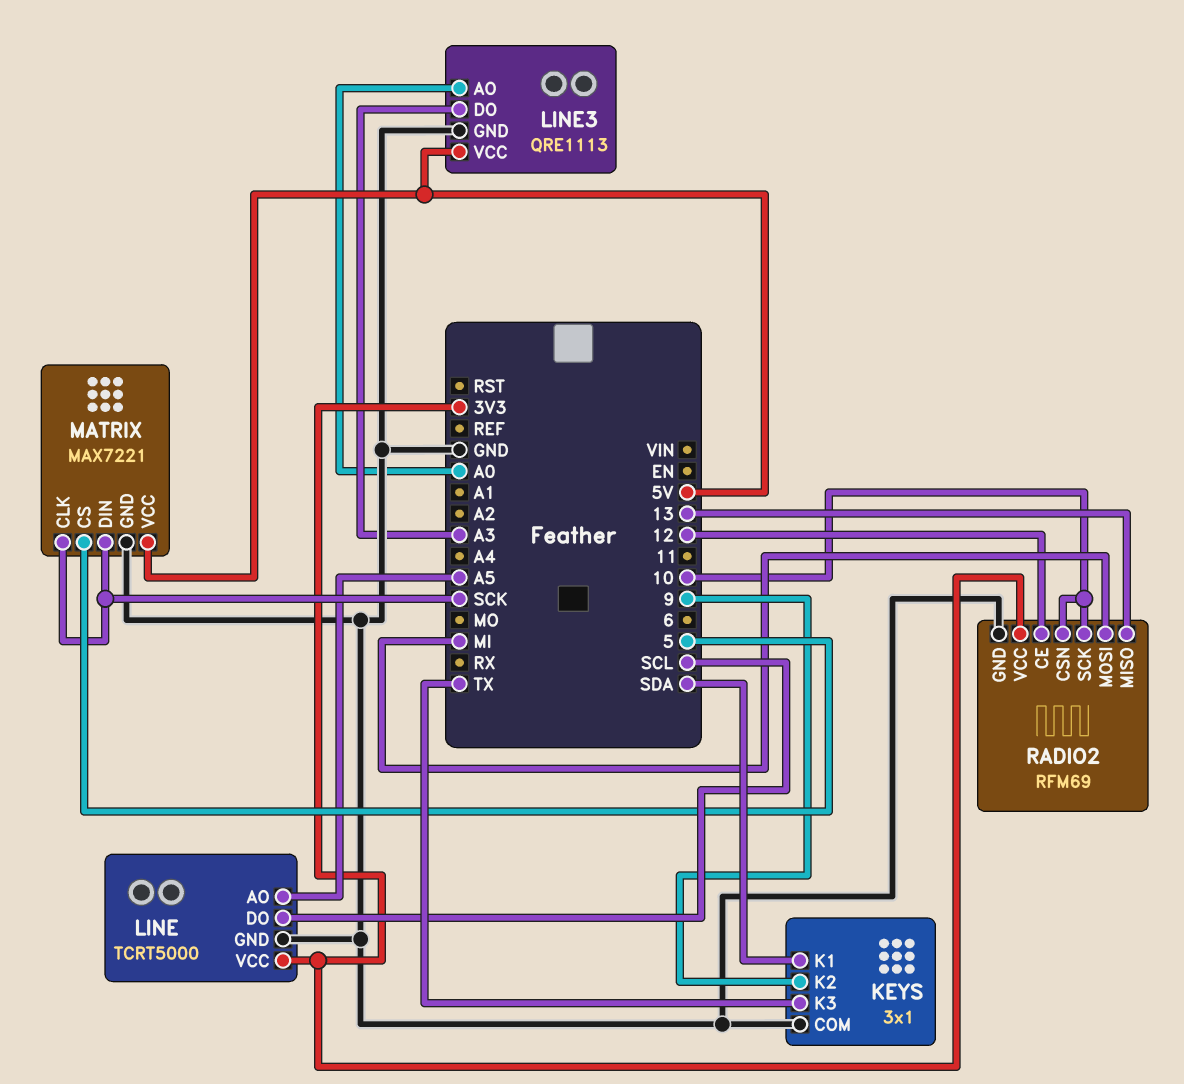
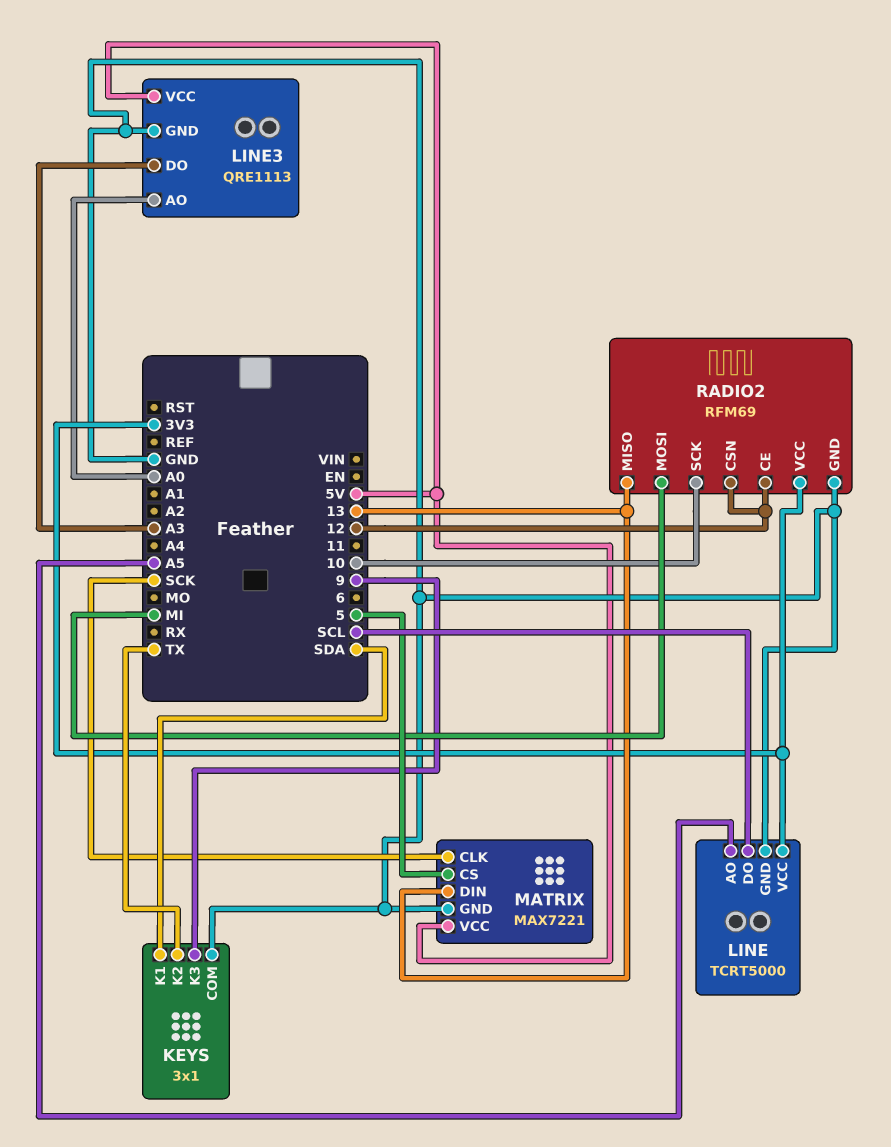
KEYS pin K2: 9 -> TX
KEYS pin K3: TX -> 9
MATRIX pin DIN: SCK -> 13
RADIO2 pin CSN: 10 -> 12

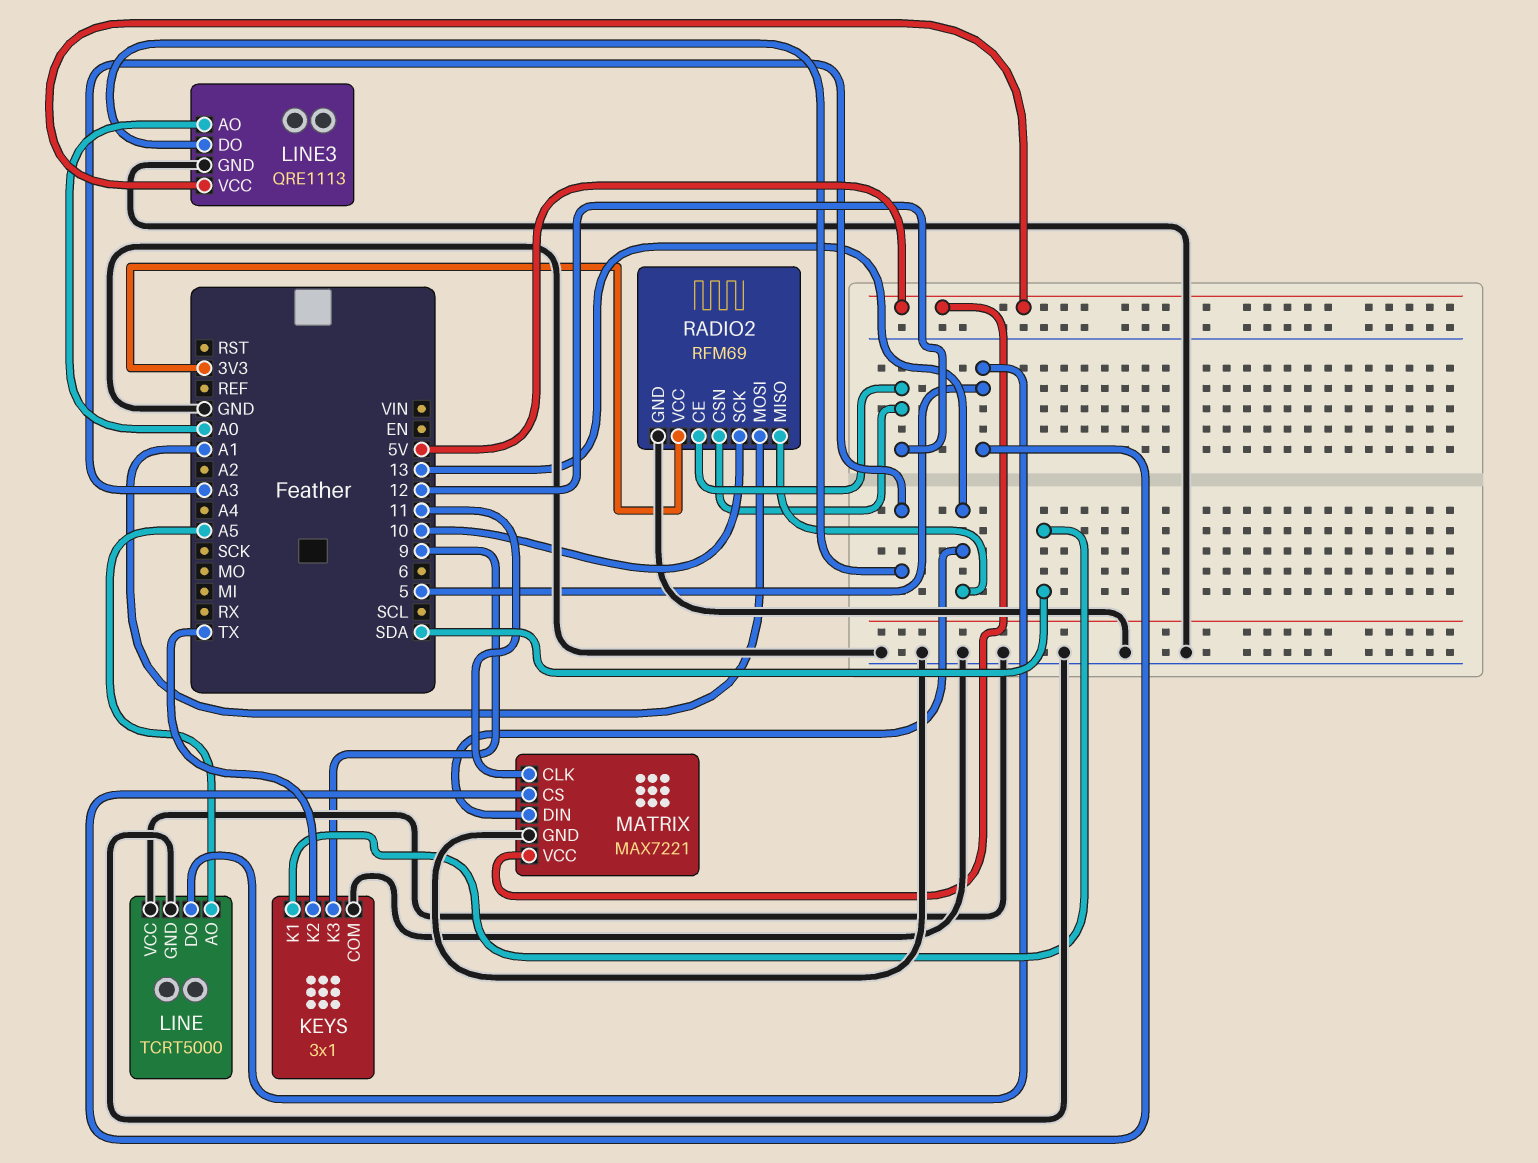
LINE pin DO: SCL -> 5
LINE pin VCC: 3V3 -> GND
MATRIX pin CLK: SCK -> 11
RADIO2 pin MOSI: MI -> A1

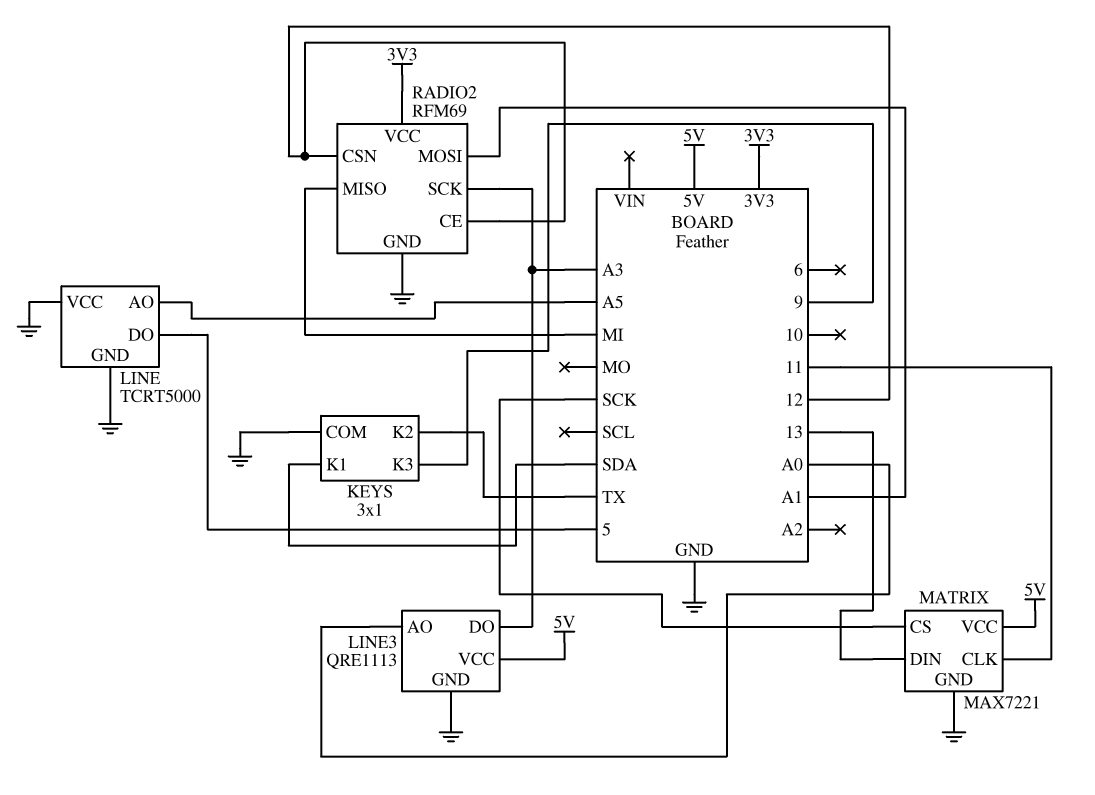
MATRIX pin CS: 5 -> SCK
RADIO2 pin MISO: 13 -> MI
RADIO2 pin SCK: 10 -> A3

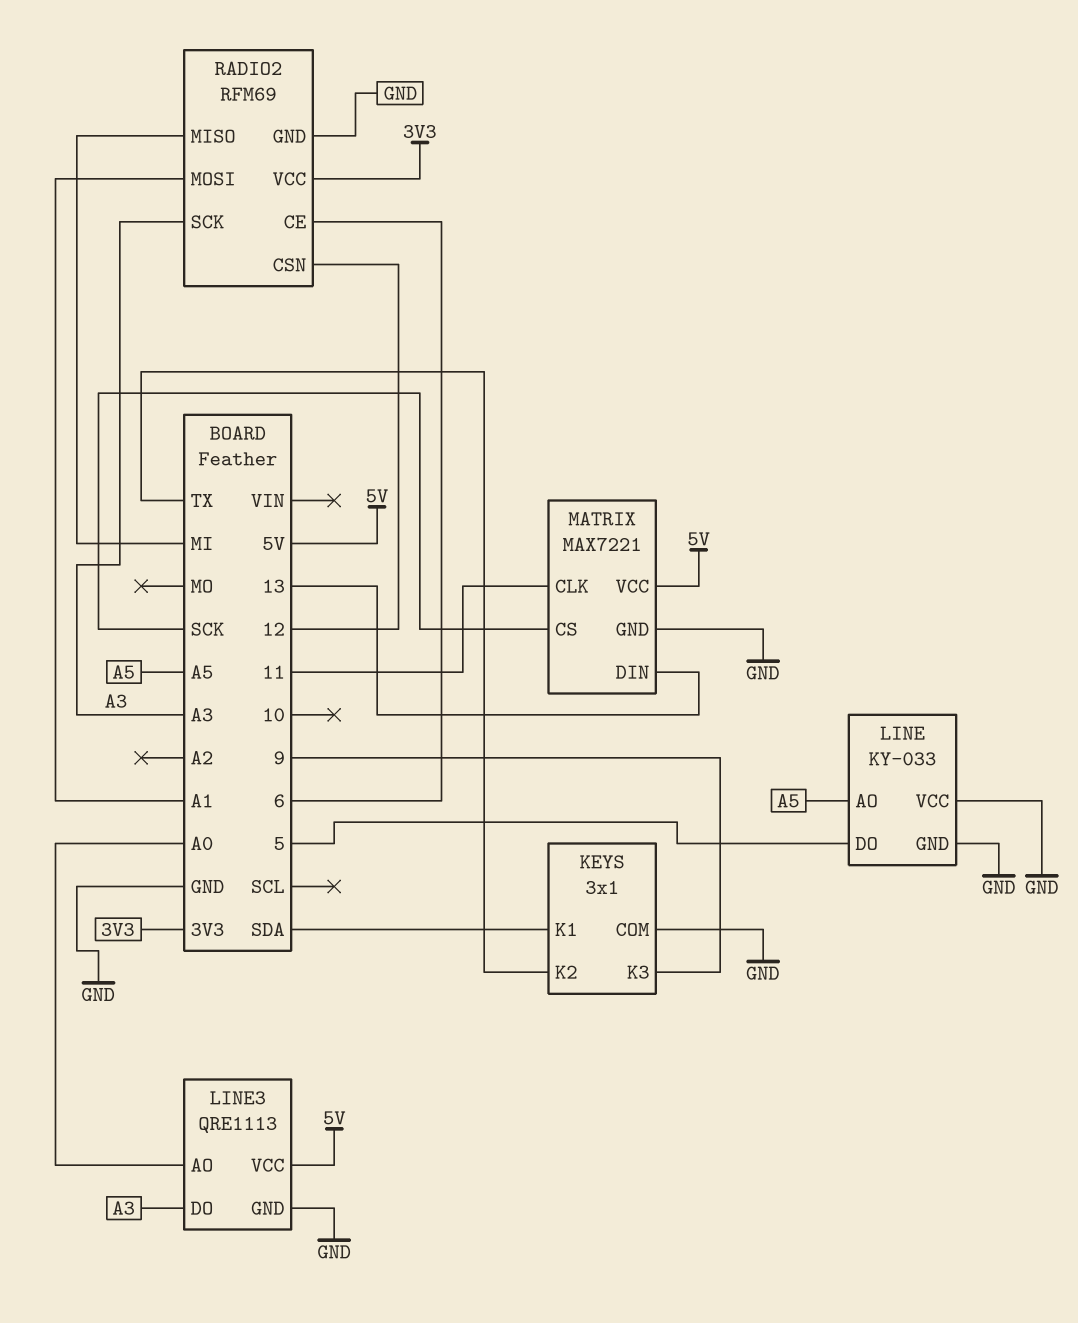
LINE: TCRT5000 -> KY-033
RADIO2 pin CE: 12 -> 6

